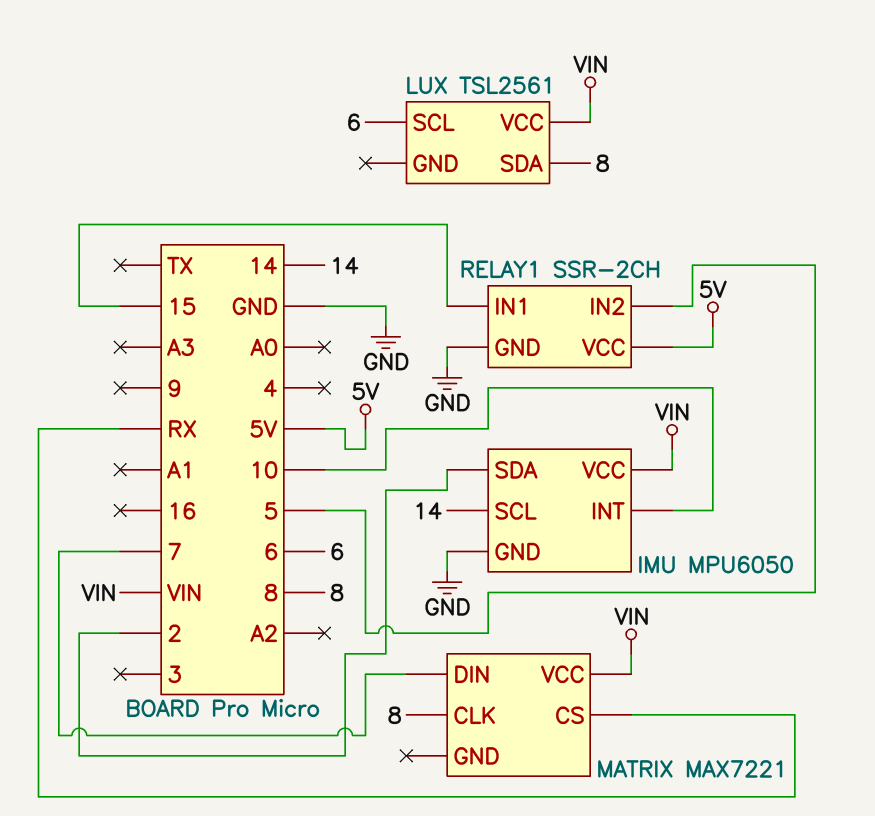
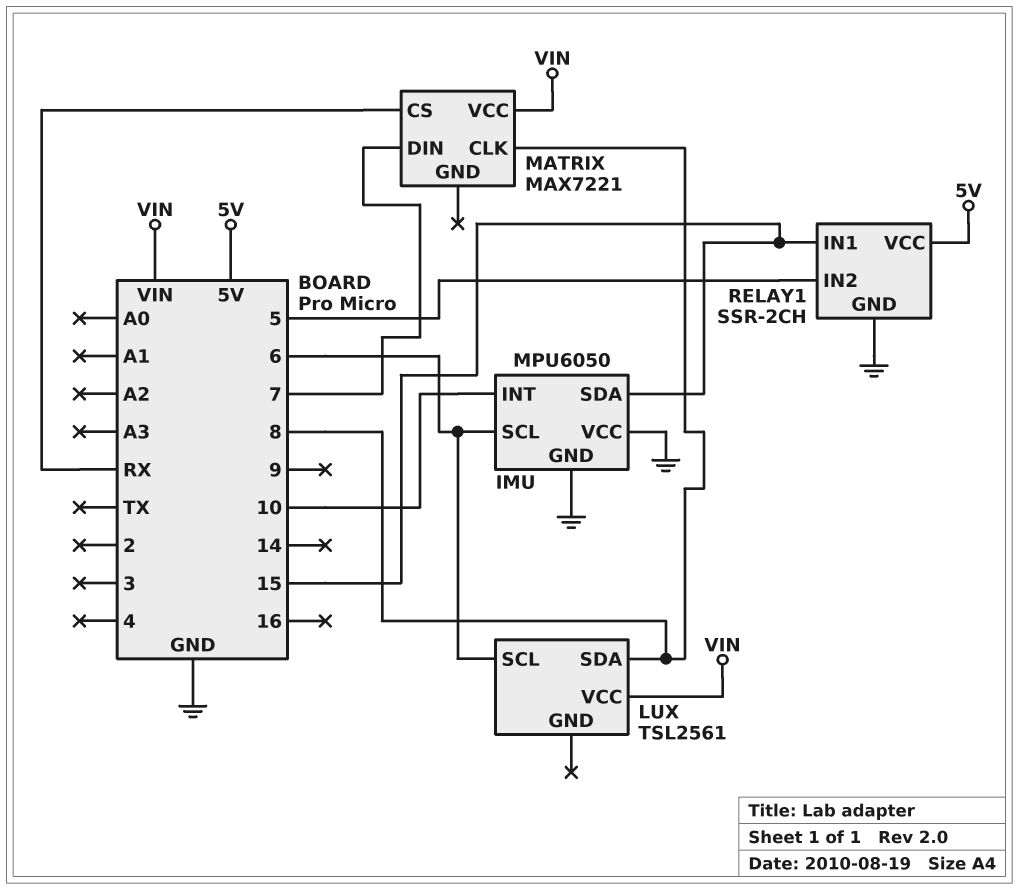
IMU pin SCL: 14 -> 6
IMU pin SDA: 2 -> 15
IMU pin VCC: VIN -> GND

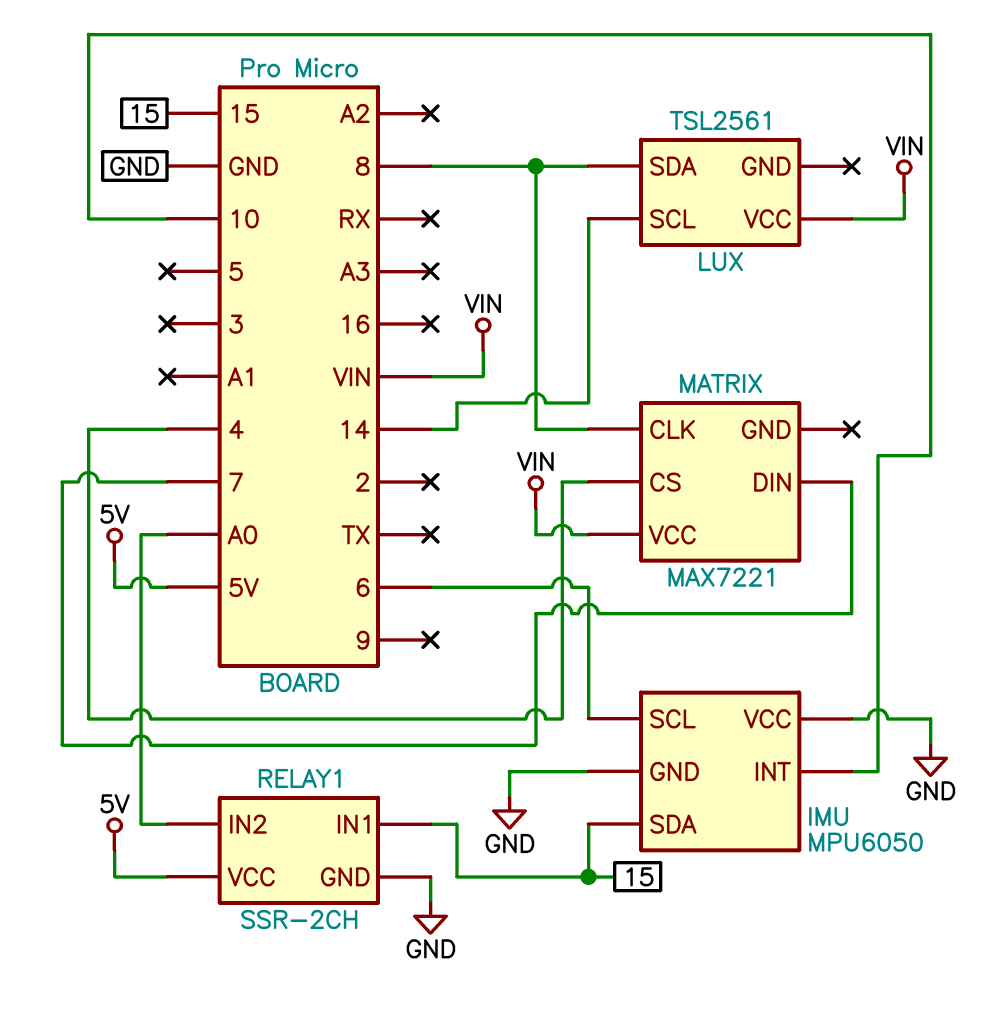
LUX pin SCL: 6 -> 14
MATRIX pin CS: RX -> 4
RELAY1 pin IN2: 5 -> A0

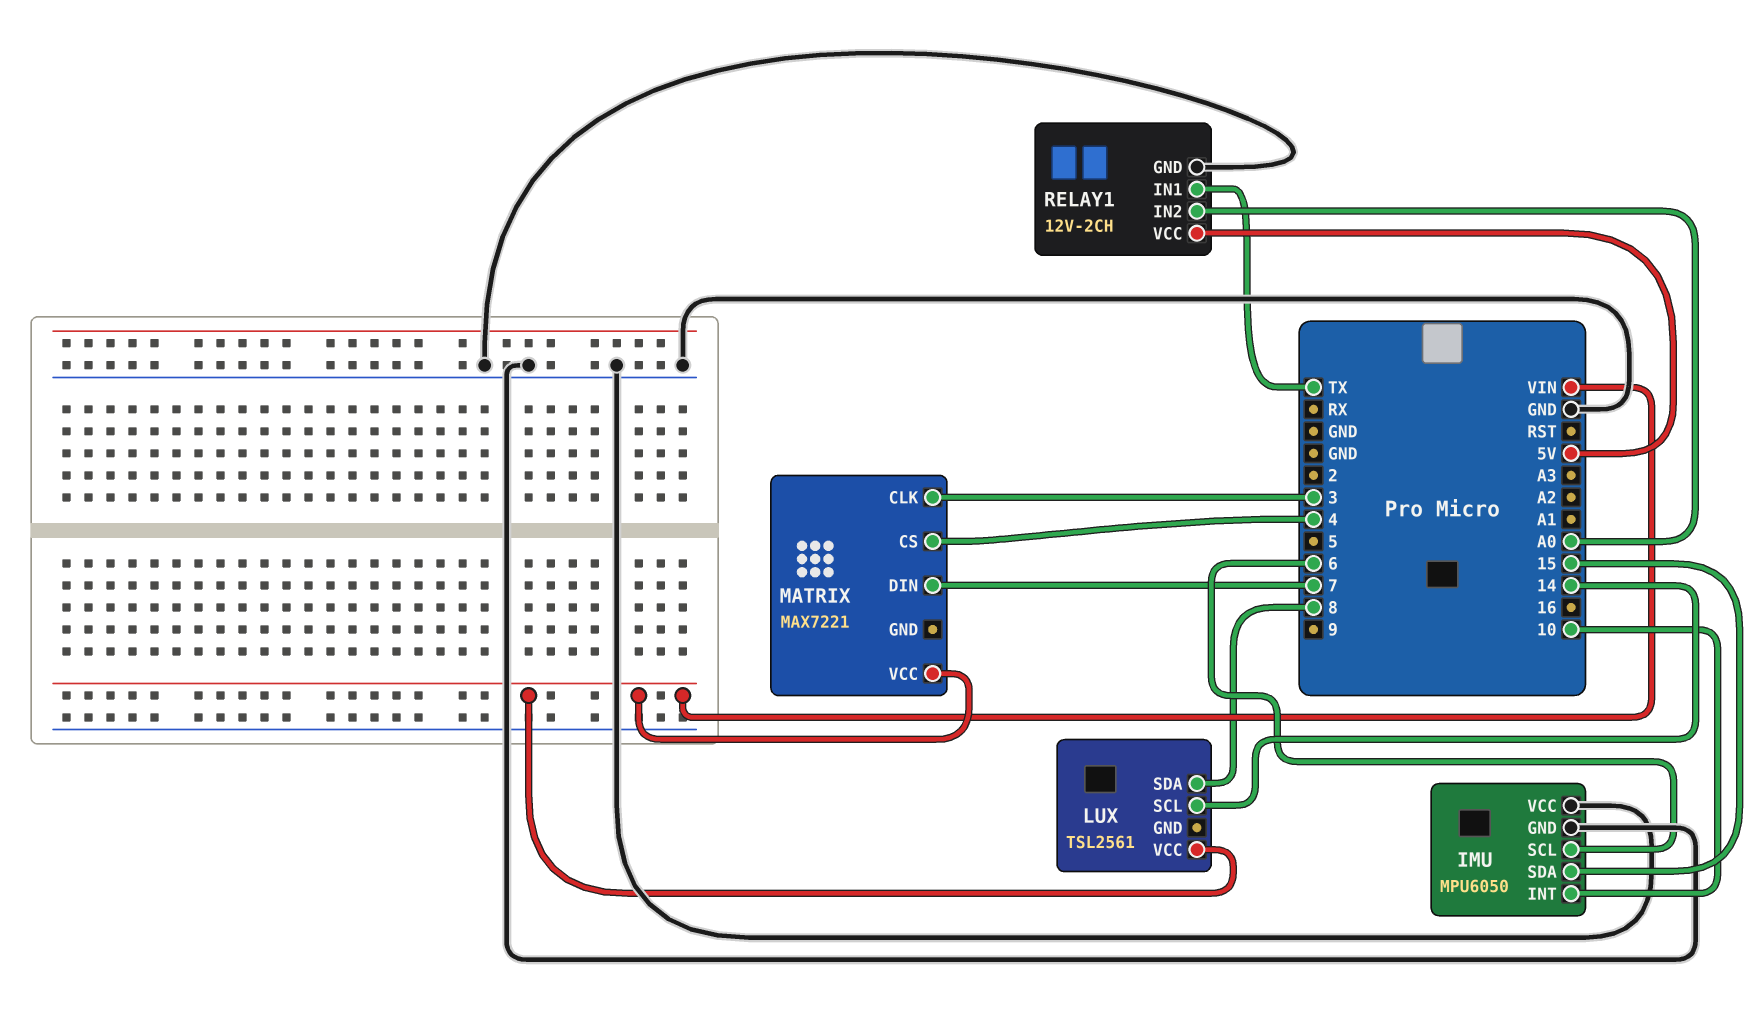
MATRIX pin CLK: 8 -> 3
RELAY1: SSR-2CH -> 12V-2CH
RELAY1 pin IN1: 15 -> TX

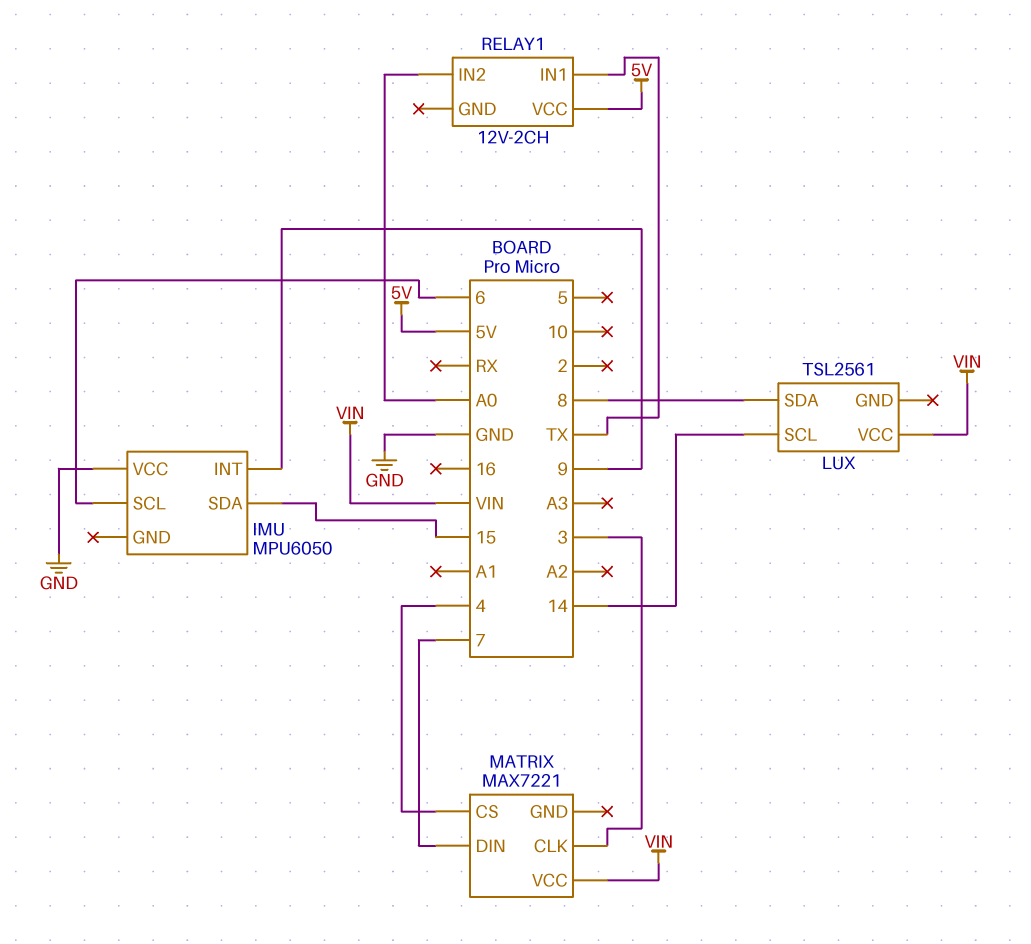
IMU pin GND: GND -> none
IMU pin INT: 10 -> 9
RELAY1 pin GND: GND -> none

